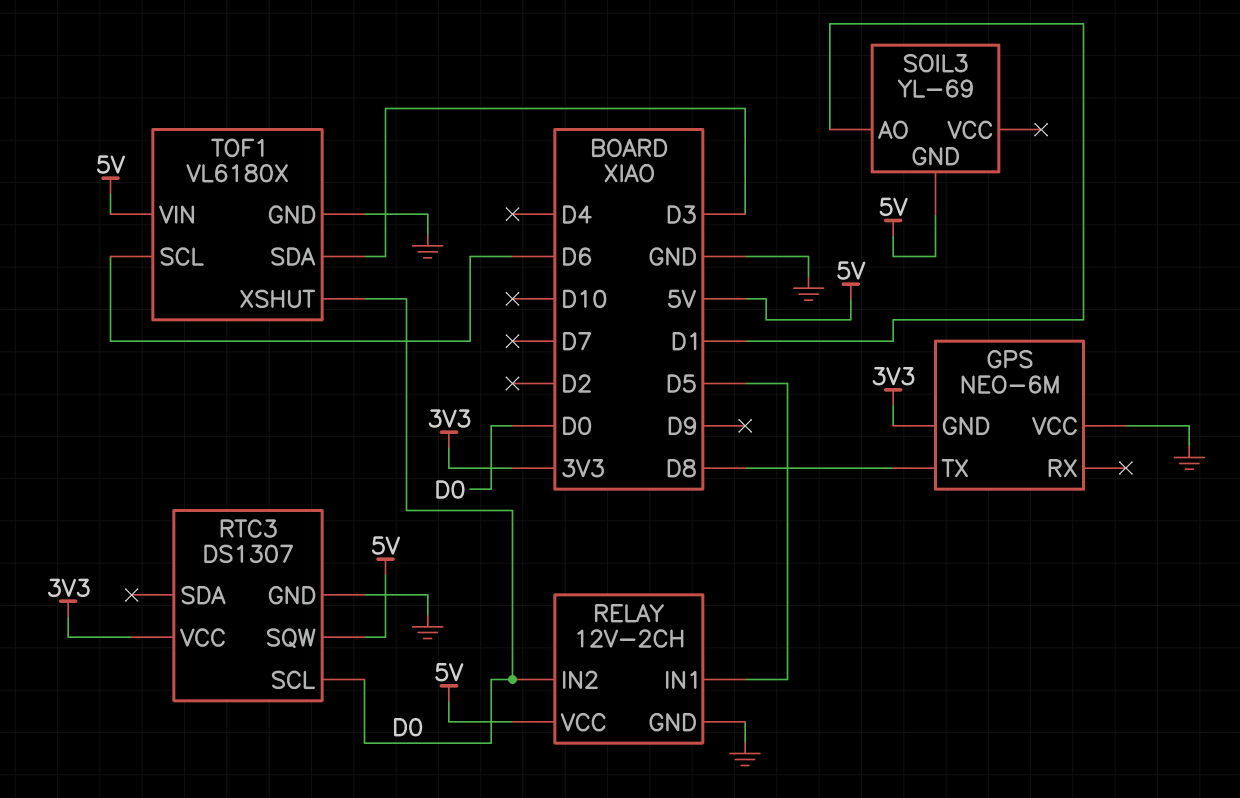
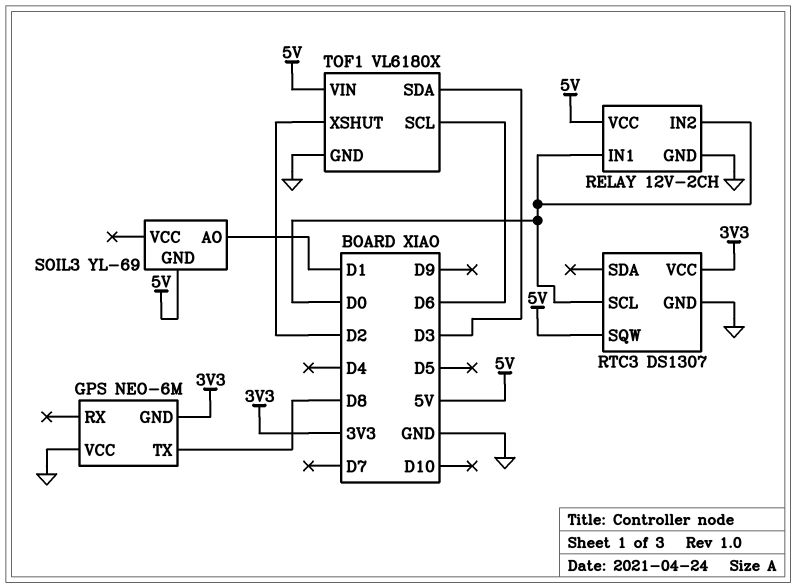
RELAY pin IN1: D5 -> D0
TOF1 pin XSHUT: D0 -> D2

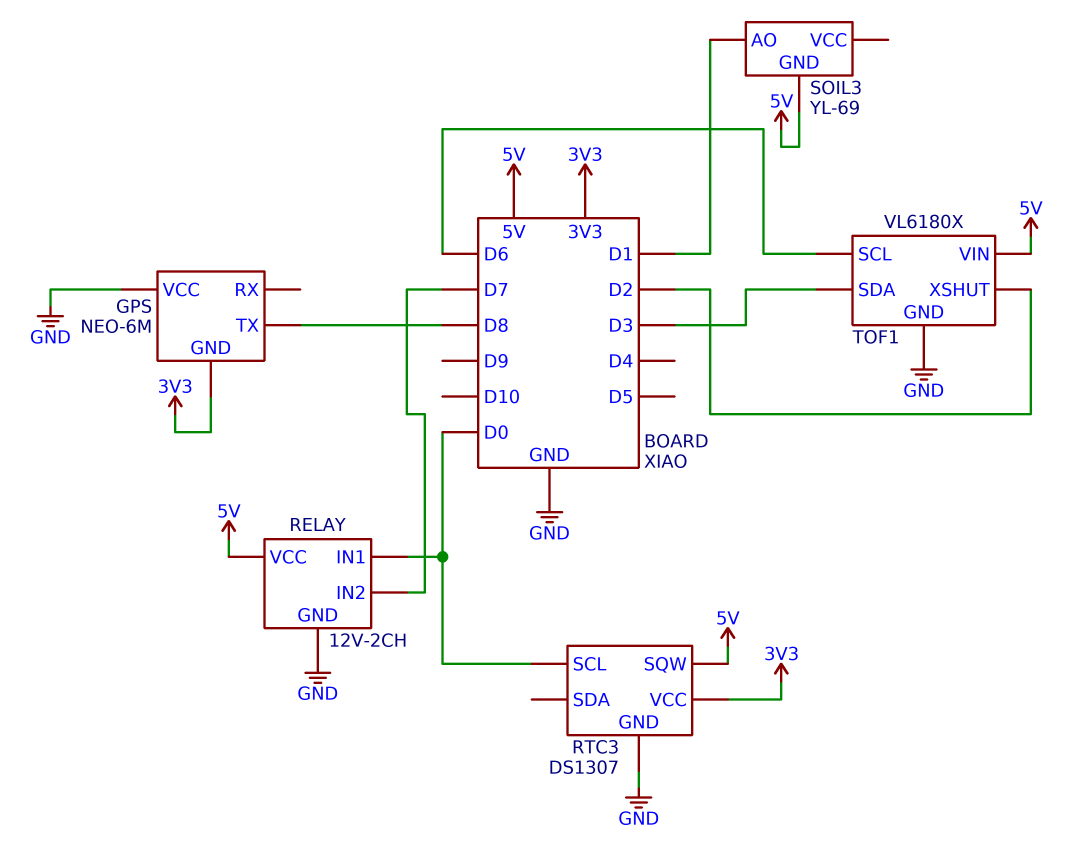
RELAY pin IN2: D0 -> D7

